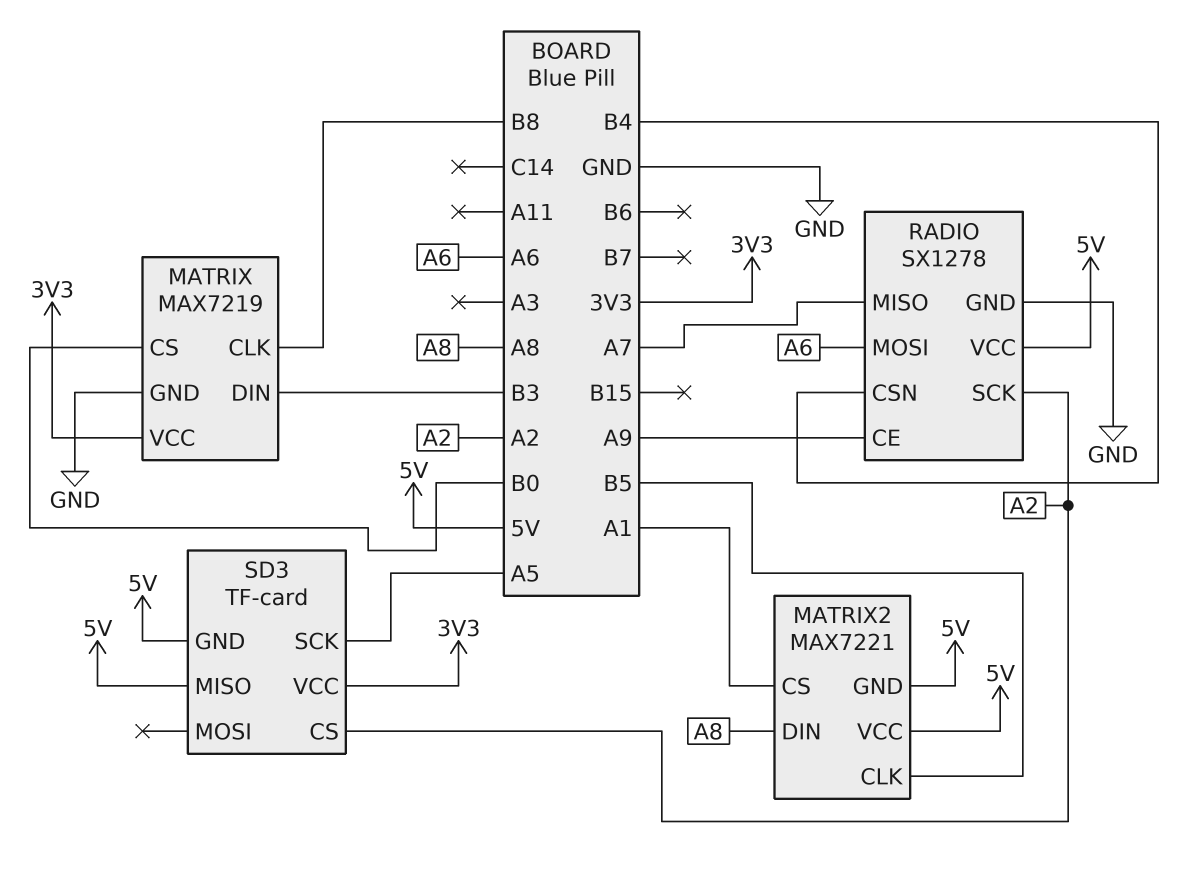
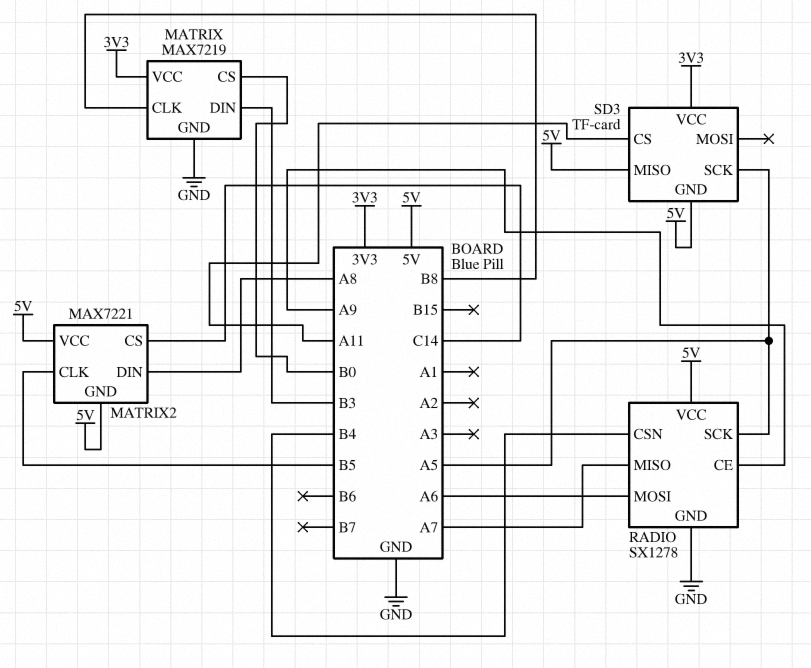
MATRIX2 pin CS: A1 -> C14
RADIO pin SCK: A2 -> A5
SD3 pin CS: A2 -> A11

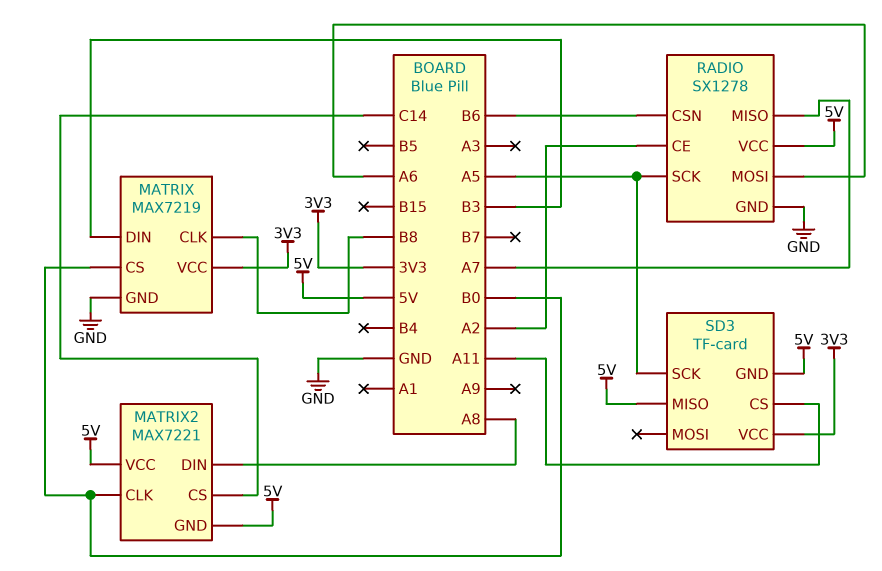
MATRIX2 pin CLK: B5 -> B0
RADIO pin CE: A9 -> A2
RADIO pin CSN: B4 -> B6

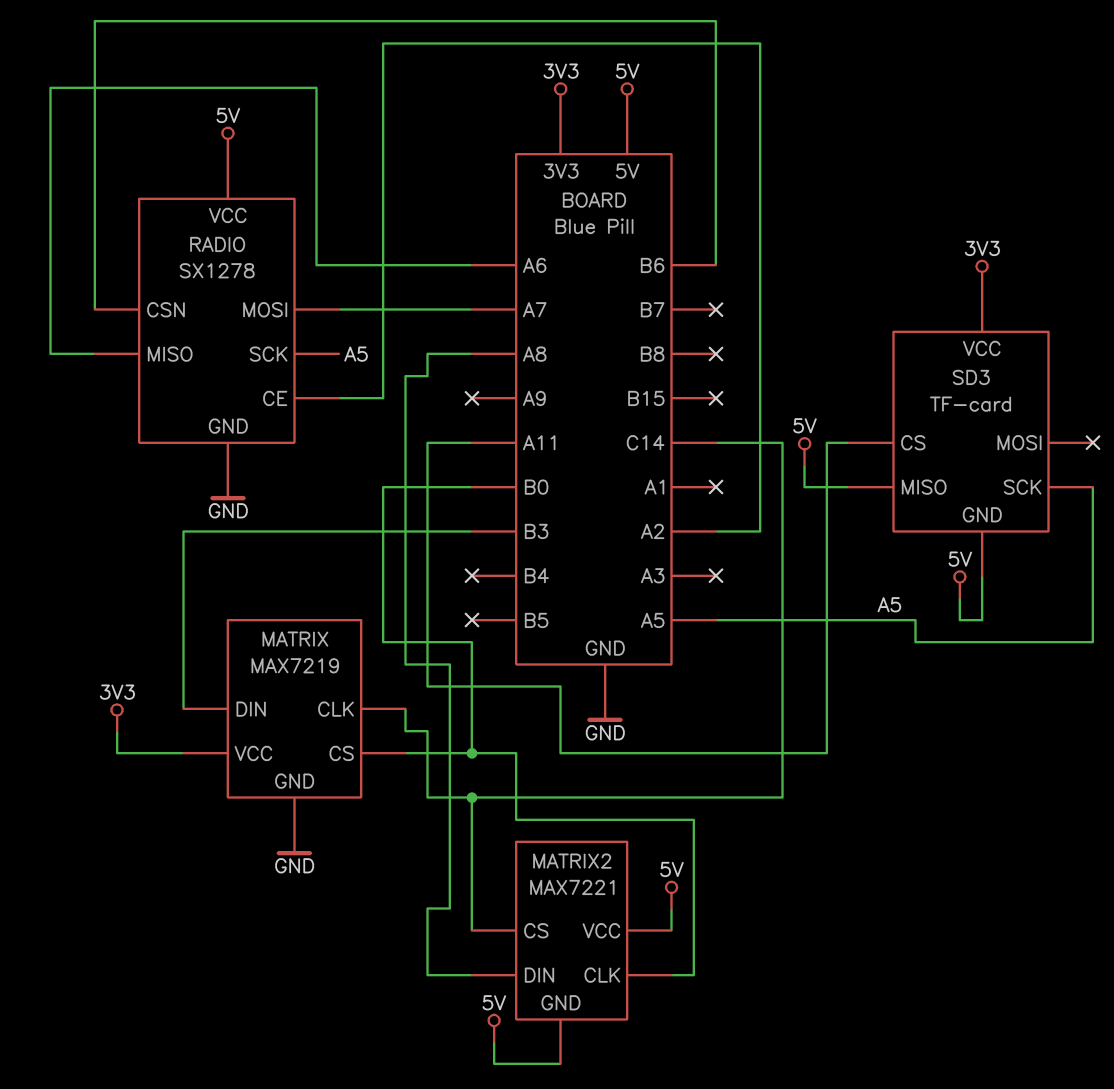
MATRIX pin CLK: B8 -> C14
RADIO pin MISO: A7 -> A6
RADIO pin MOSI: A6 -> A7

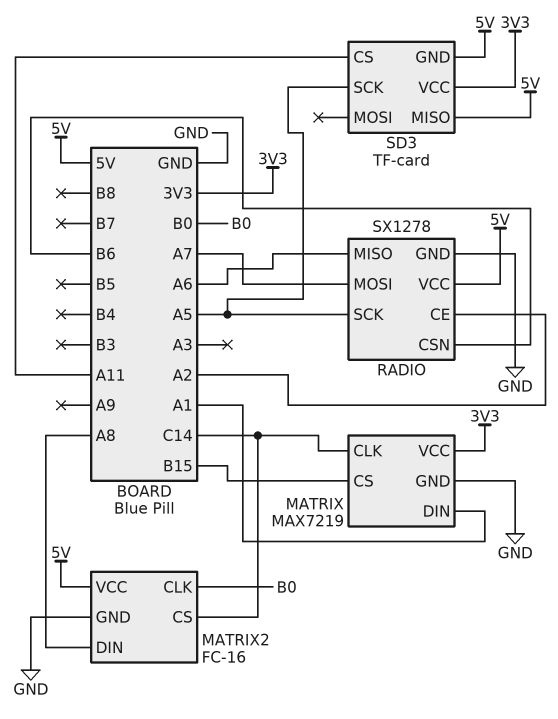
MATRIX pin CS: B0 -> B15
MATRIX pin DIN: B3 -> A1
MATRIX2: MAX7221 -> FC-16
MATRIX2 pin GND: 5V -> GND

